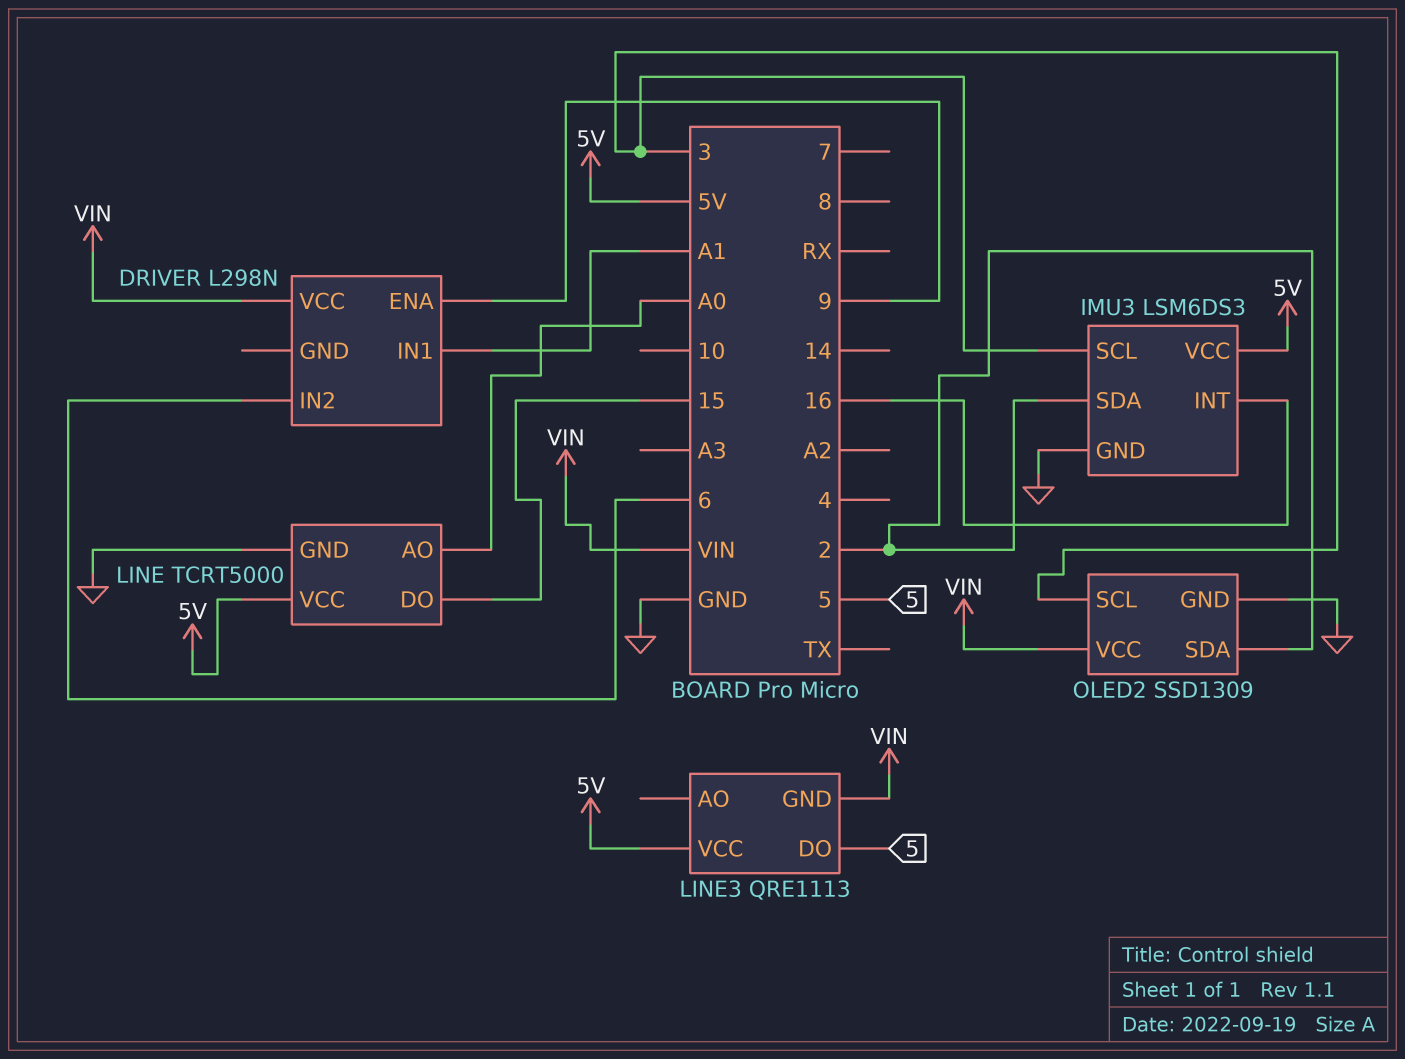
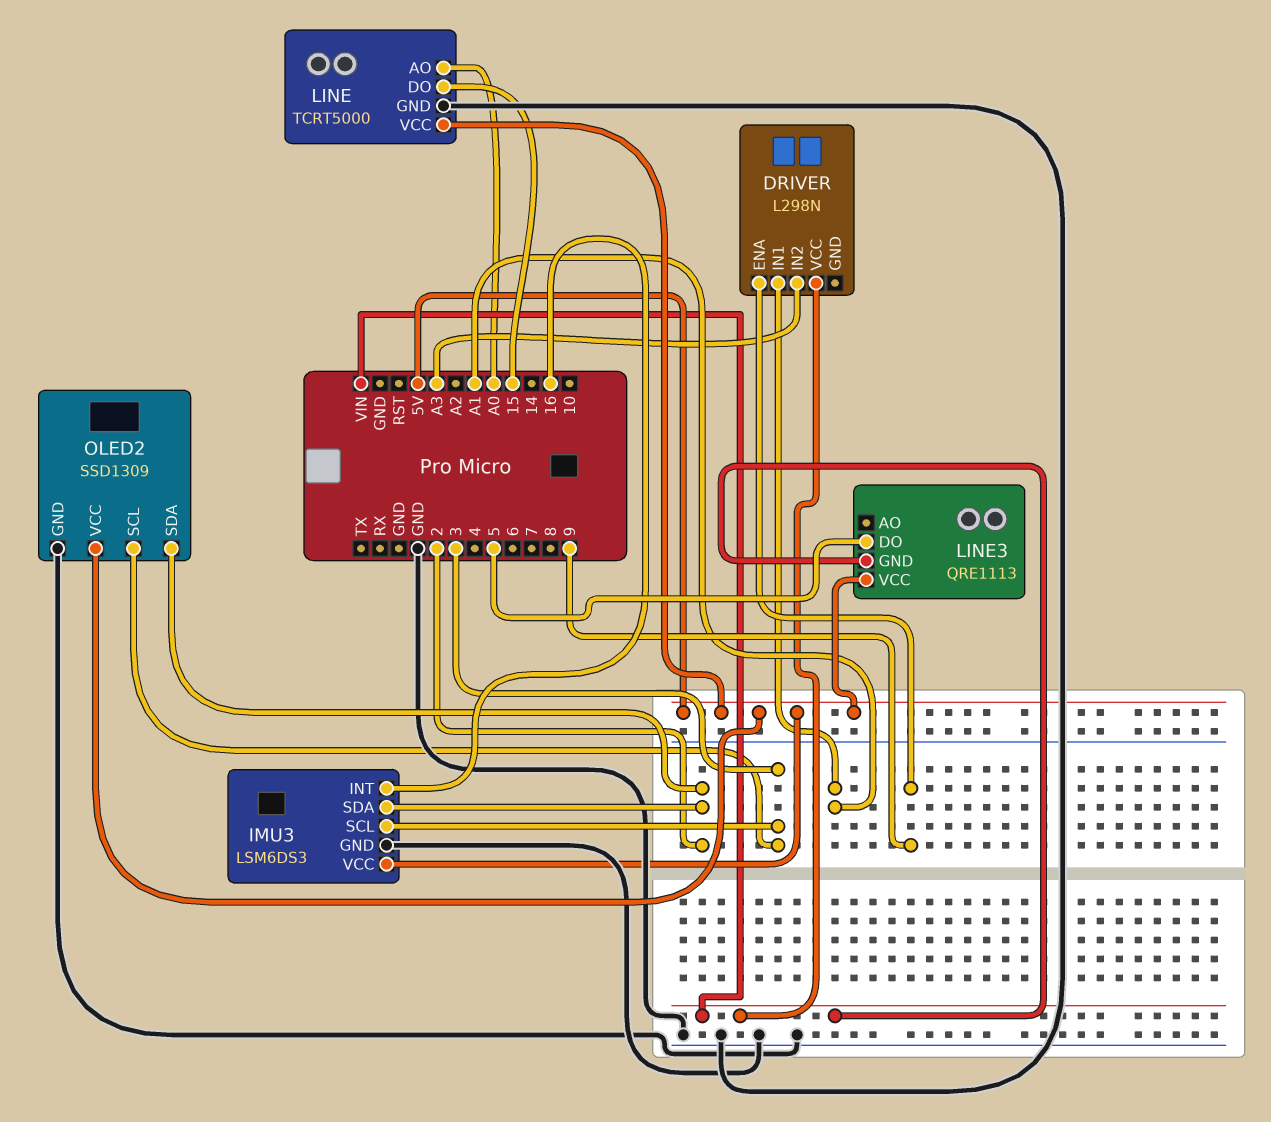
DRIVER pin IN2: 6 -> A3
OLED2 pin VCC: VIN -> 5V

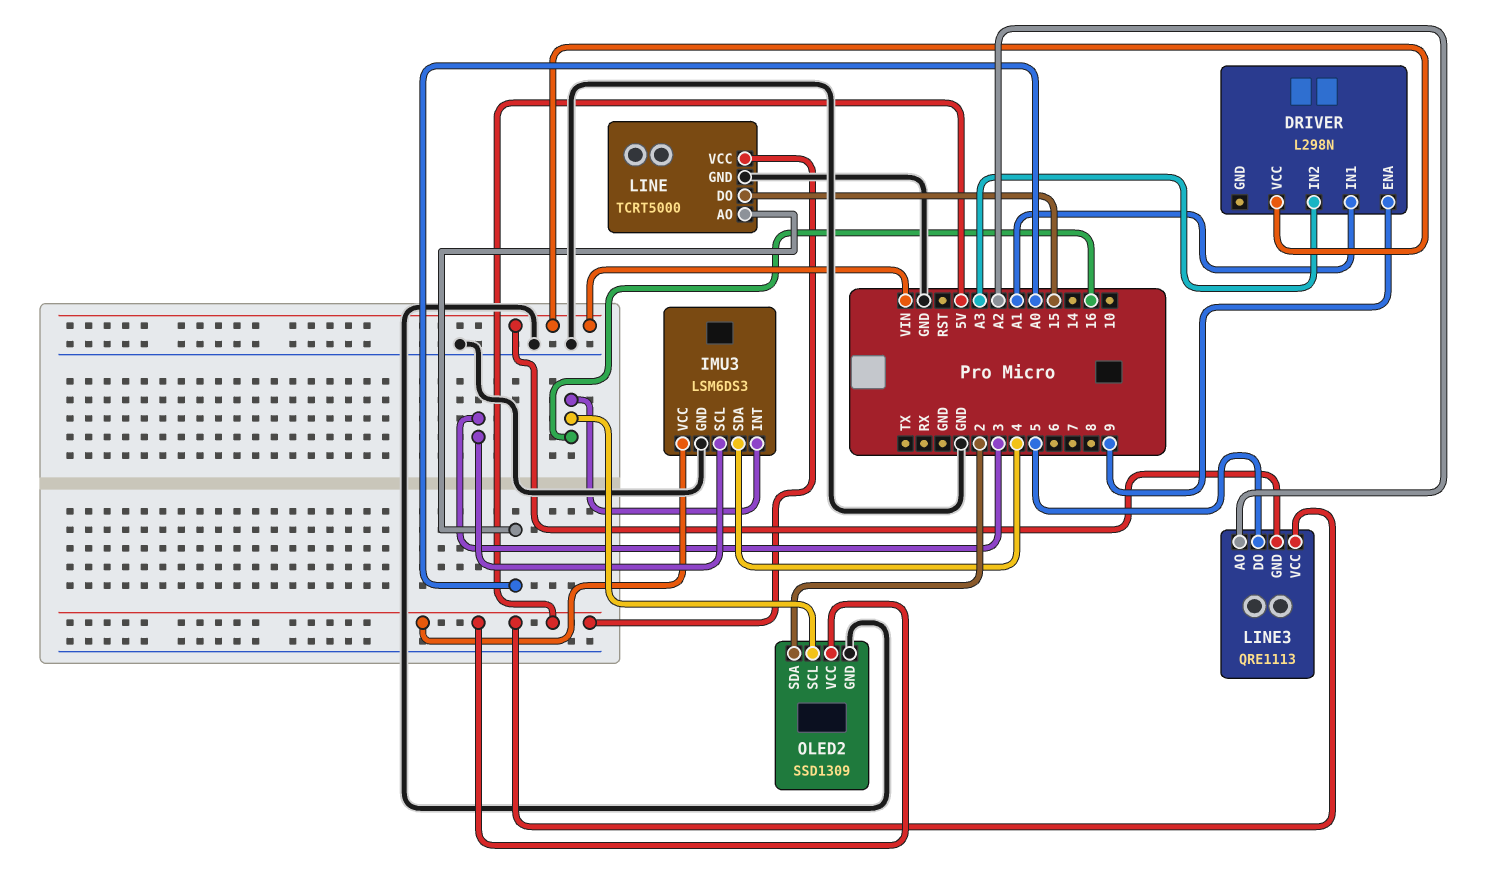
IMU3 pin SDA: 2 -> 4
LINE3 pin AO: none -> A2
OLED2 pin SCL: 3 -> 16

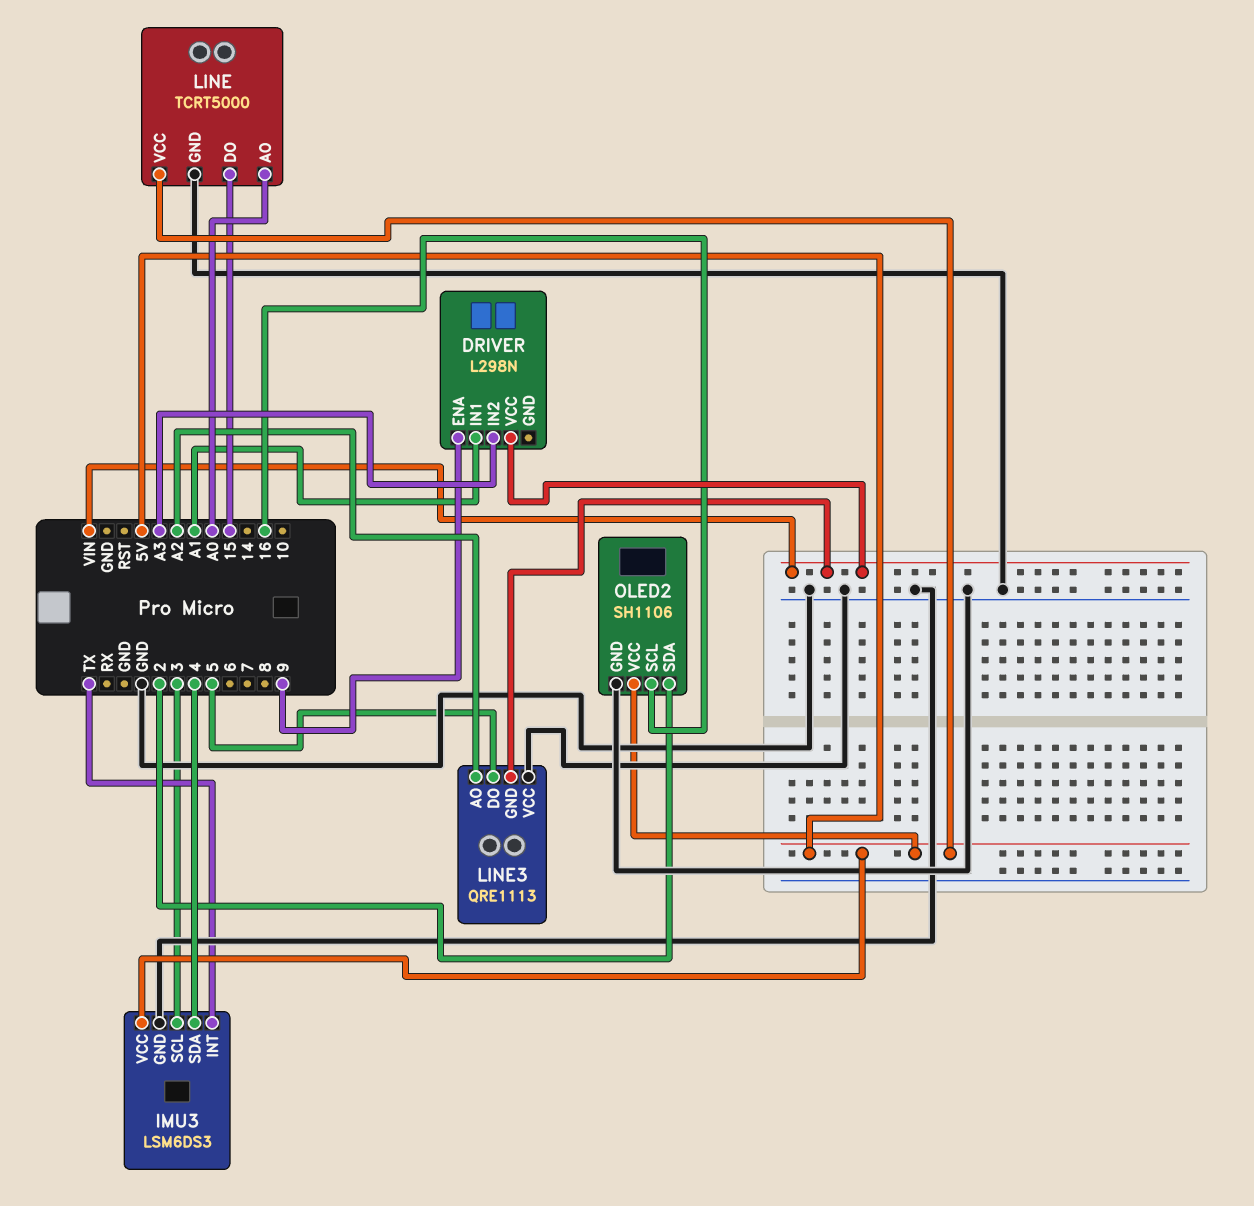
IMU3 pin INT: 16 -> TX
LINE3 pin VCC: 5V -> GND
OLED2: SSD1309 -> SH1106

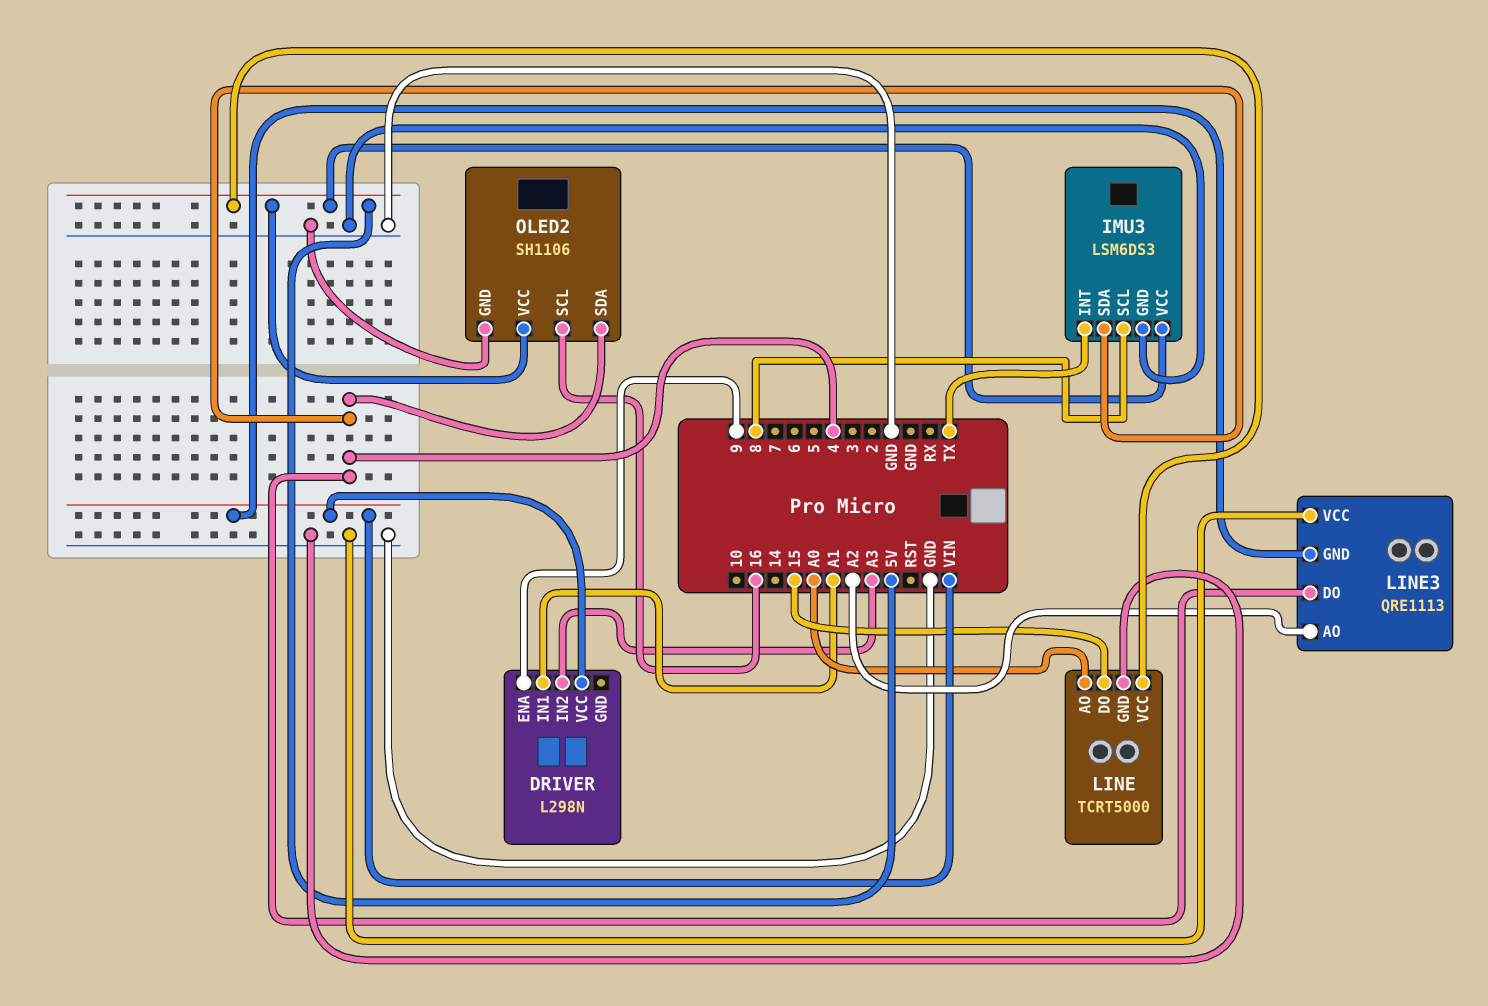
IMU3 pin SCL: 3 -> 8
LINE3 pin DO: 5 -> 4
OLED2 pin SDA: 2 -> 4

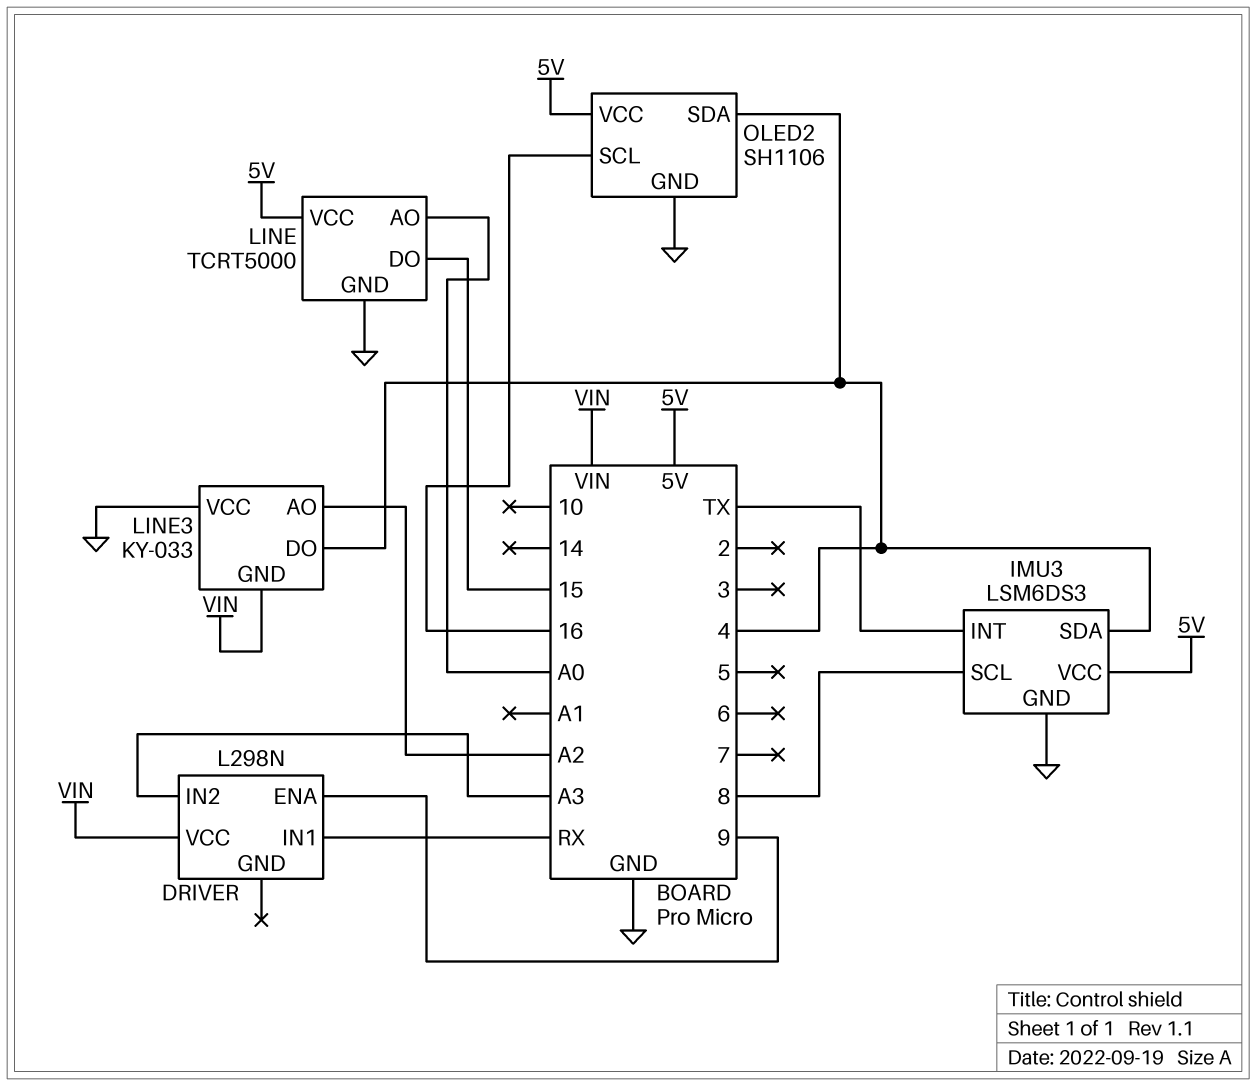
DRIVER pin IN1: A1 -> RX
LINE3: QRE1113 -> KY-033

